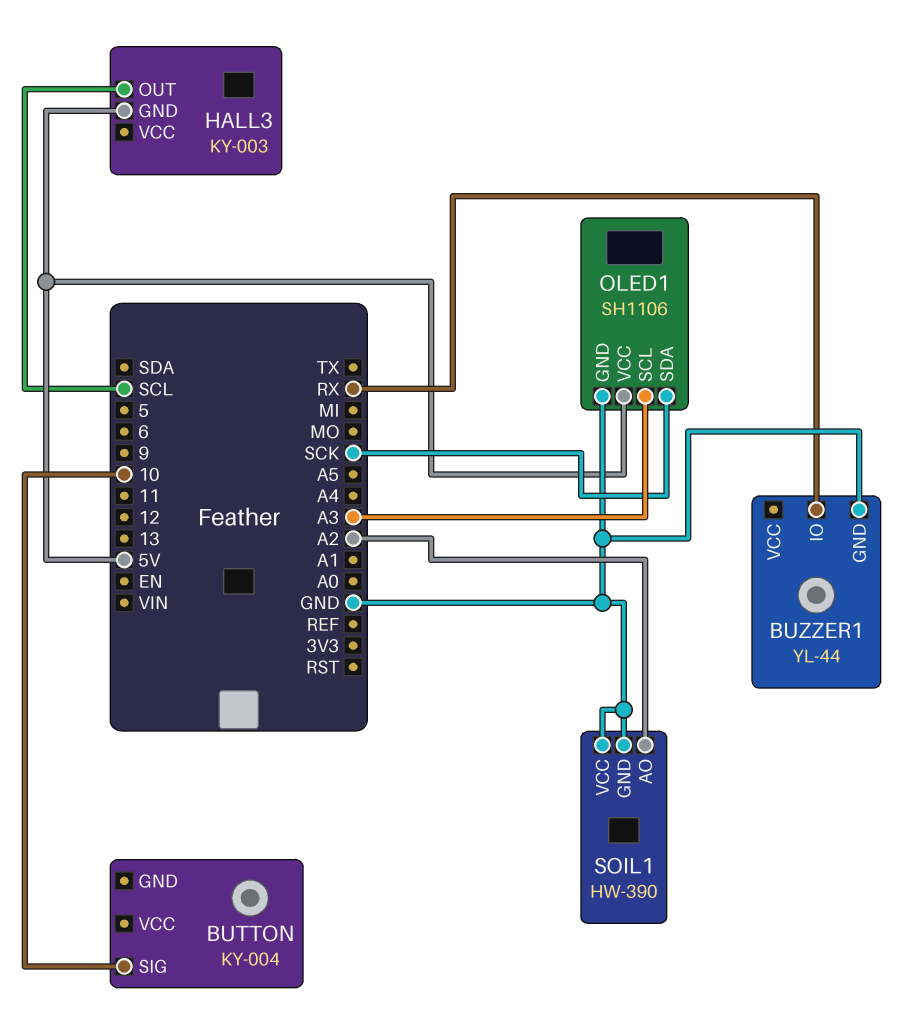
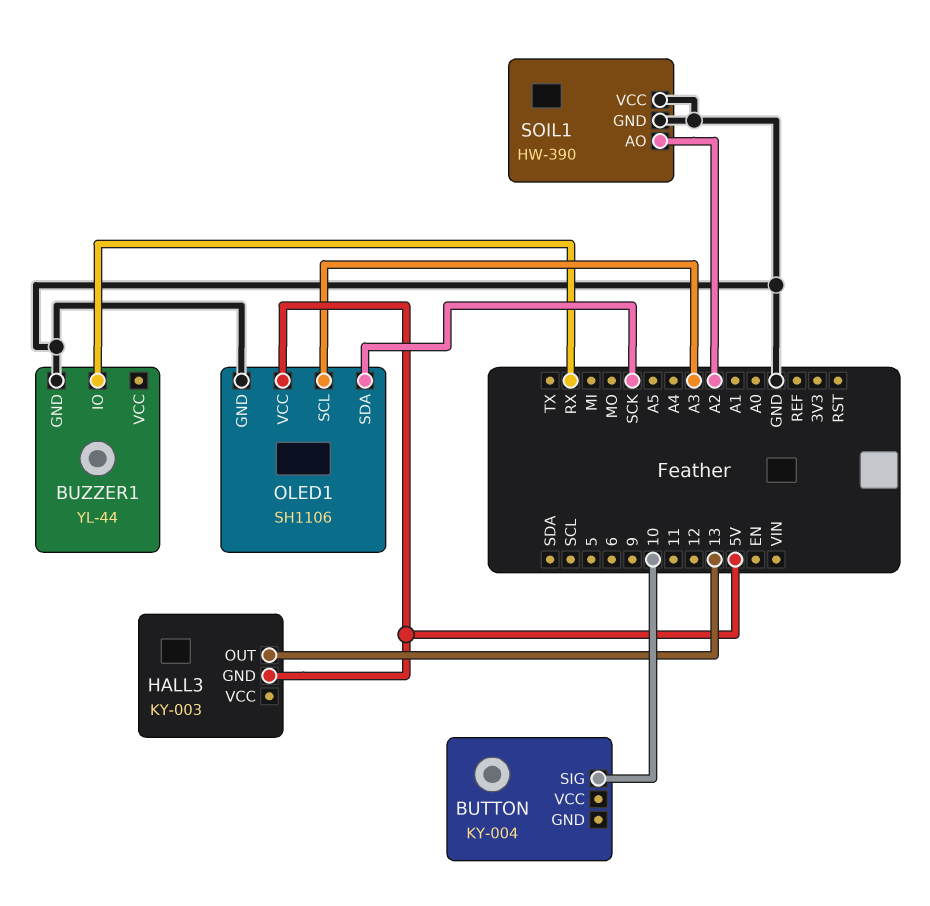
HALL3 pin OUT: SCL -> 13

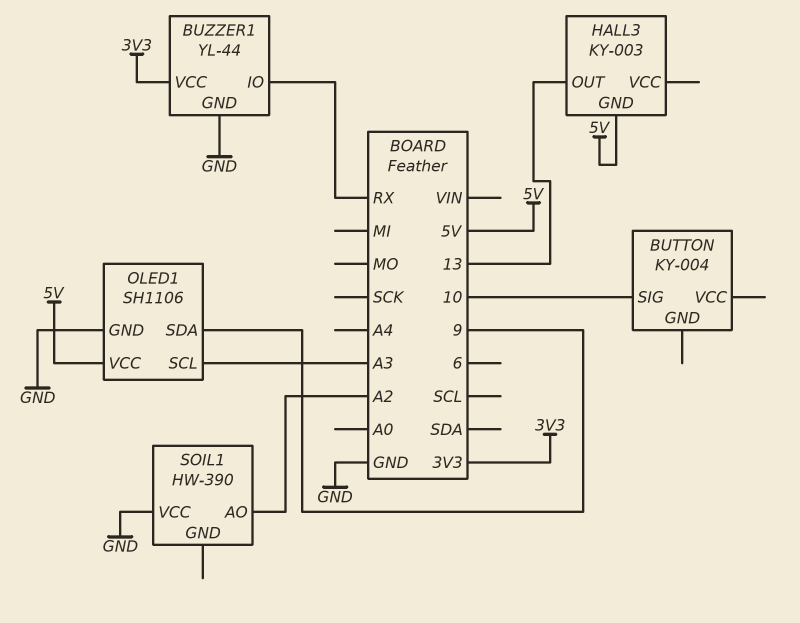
BUZZER1 pin VCC: none -> 3V3
OLED1 pin SDA: SCK -> 9
SOIL1 pin GND: GND -> none

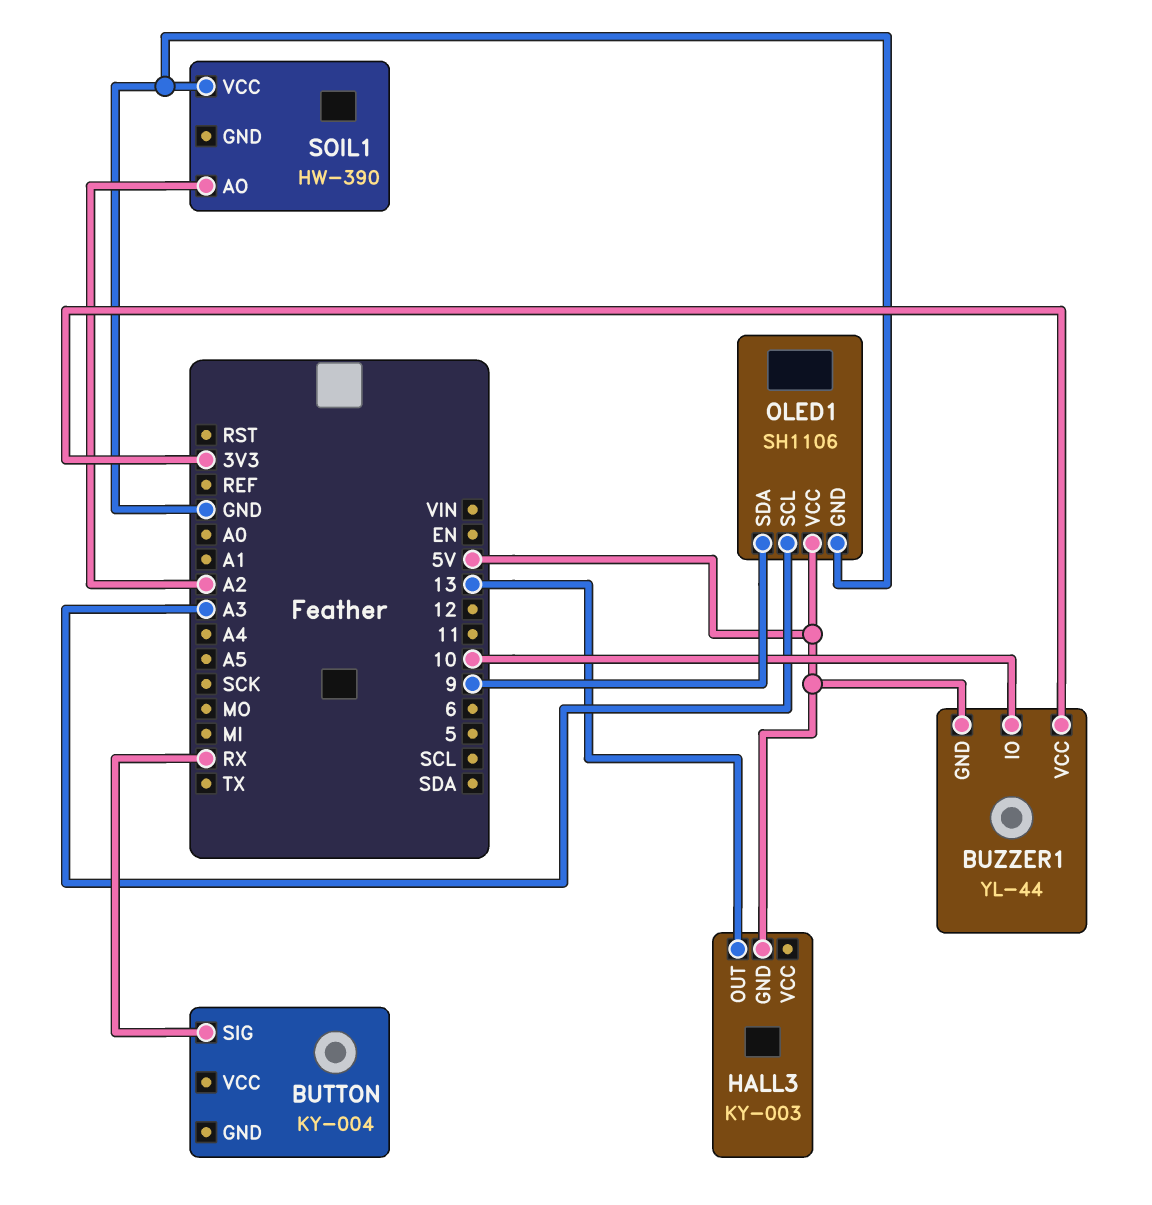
BUTTON pin SIG: 10 -> RX
BUZZER1 pin GND: GND -> 5V
BUZZER1 pin IO: RX -> 10

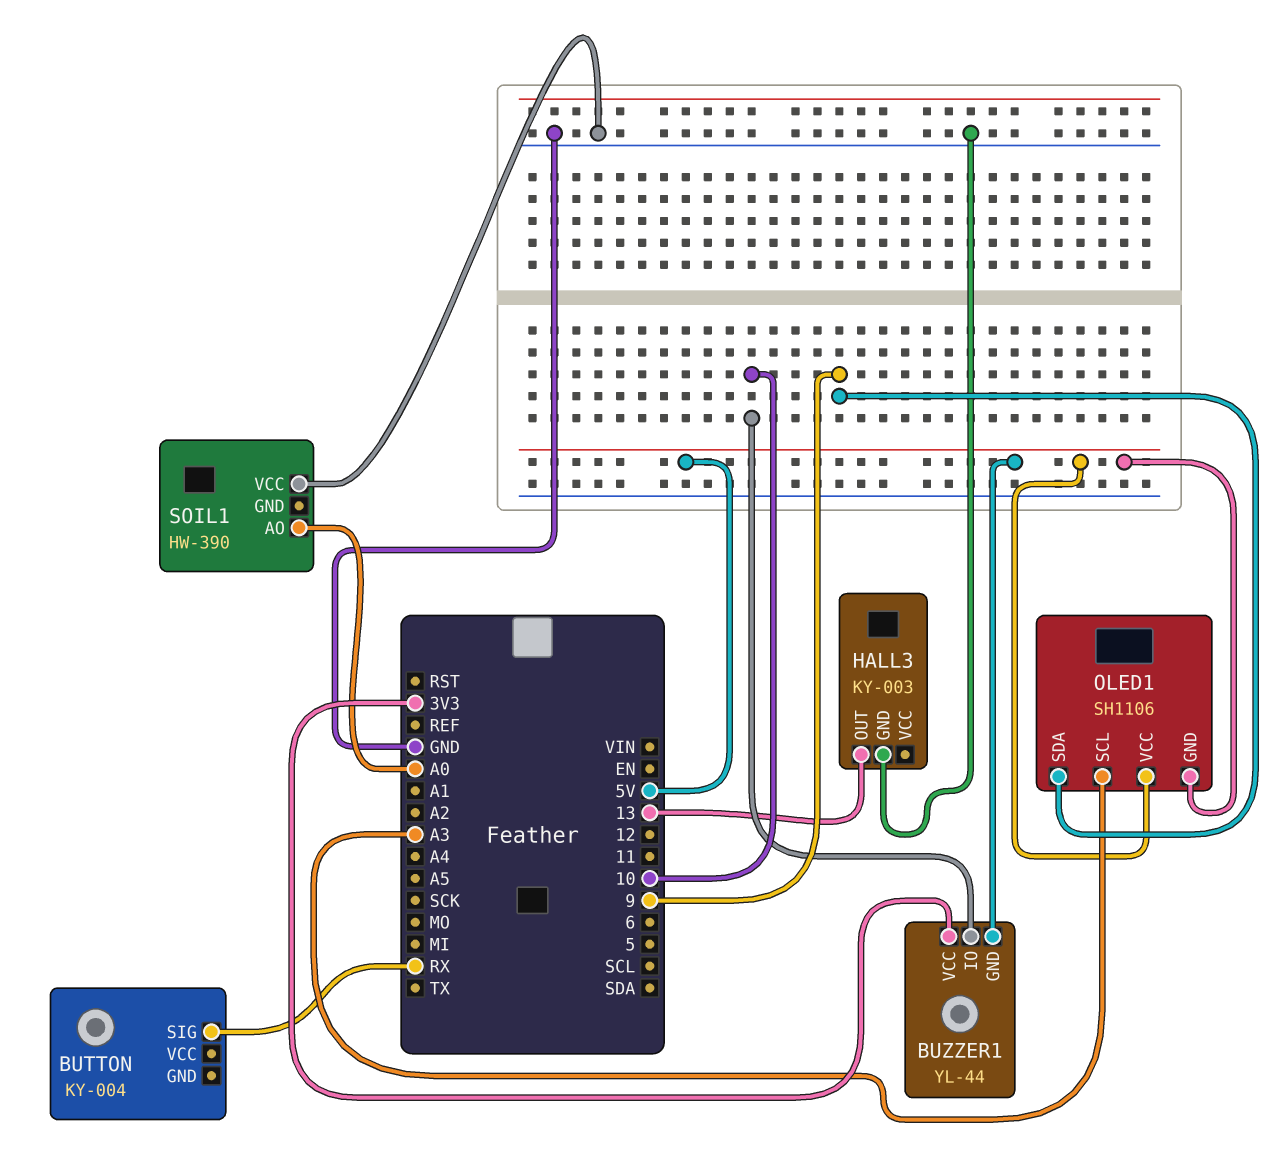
HALL3 pin GND: 5V -> GND
OLED1 pin GND: GND -> 5V
SOIL1 pin AO: A2 -> A0

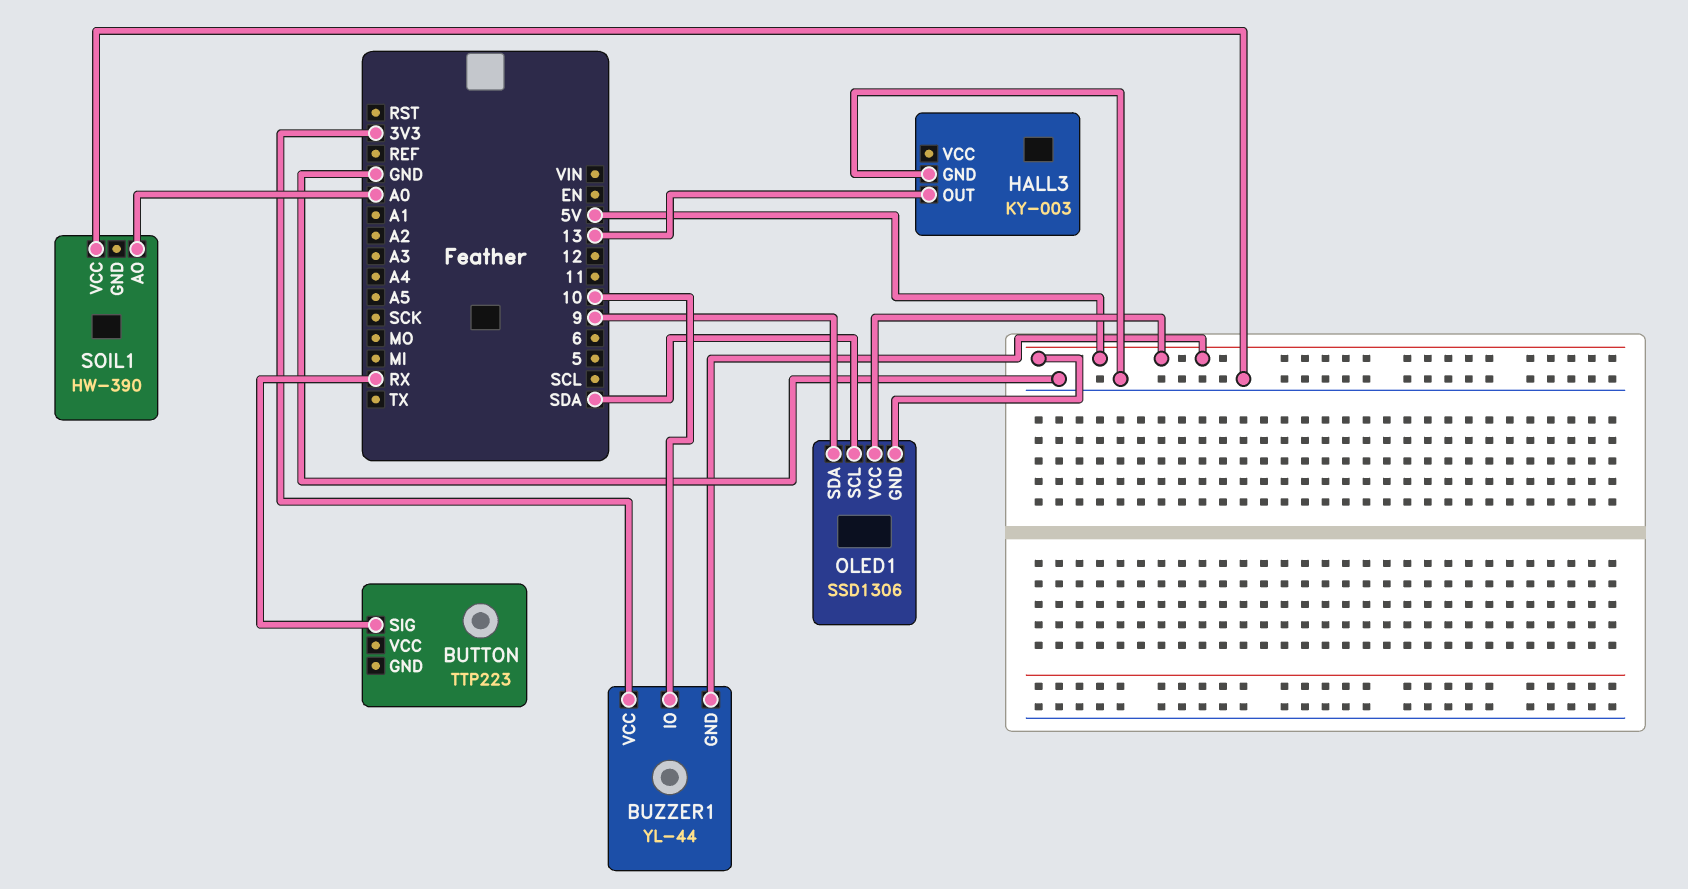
BUTTON: KY-004 -> TTP223
OLED1: SH1106 -> SSD1306
OLED1 pin SCL: A3 -> SDA

